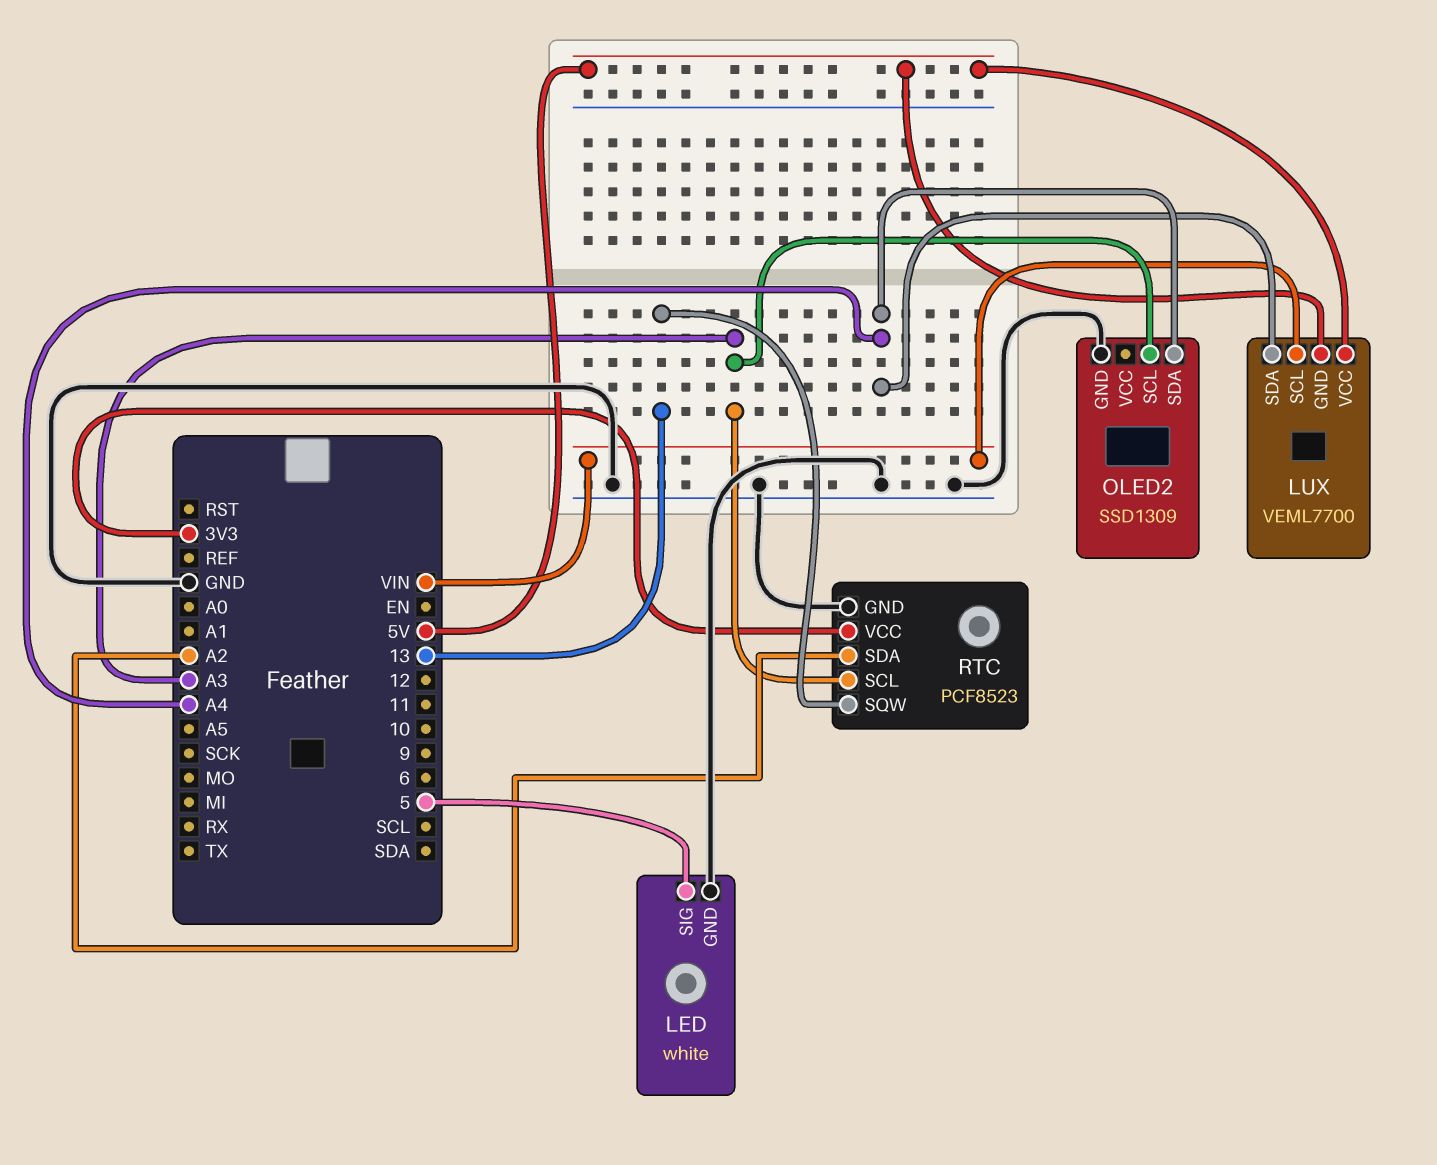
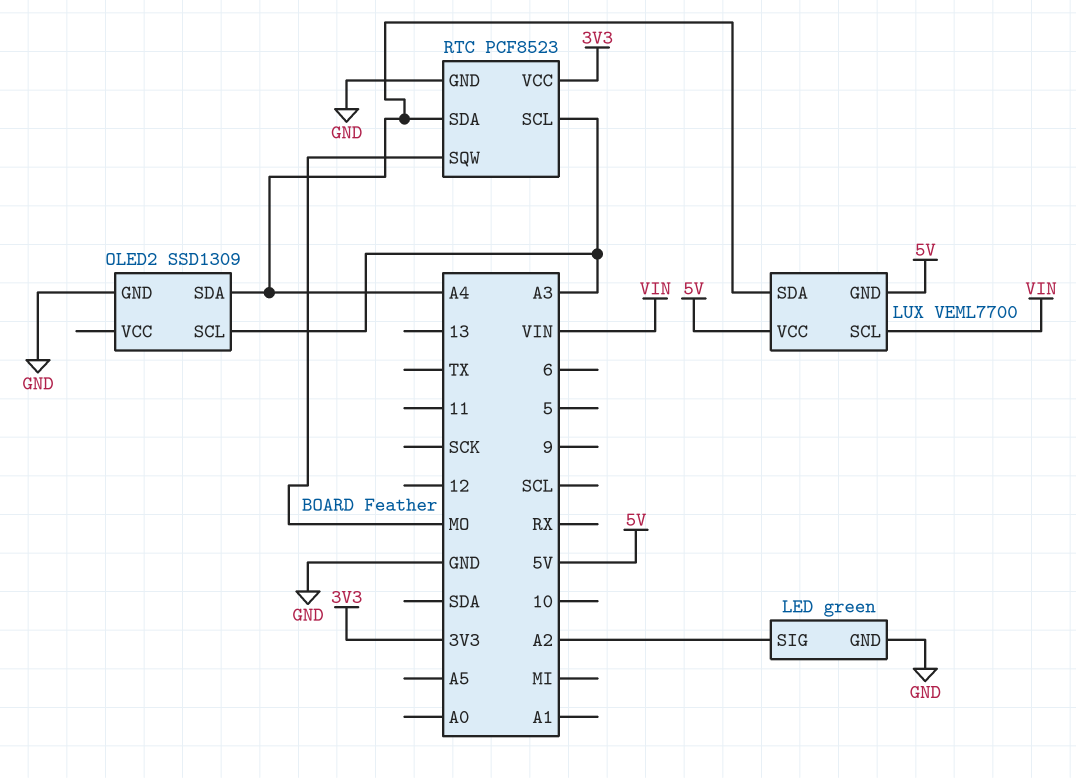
LED: white -> green
LED pin SIG: 5 -> A2
RTC pin SDA: A2 -> A4
RTC pin SQW: 13 -> MO

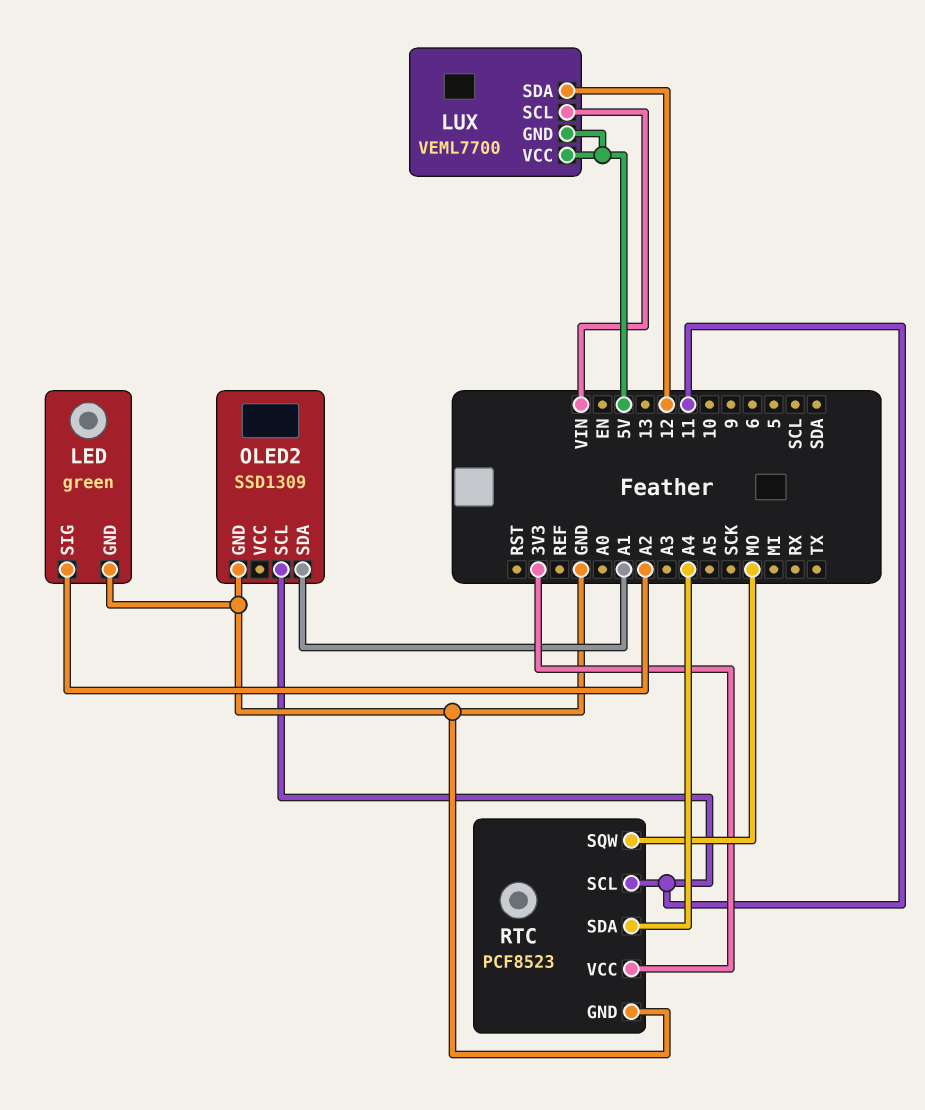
LUX pin SDA: A4 -> 12
OLED2 pin SCL: A3 -> 11
OLED2 pin SDA: A4 -> A1
RTC pin SCL: A3 -> 11

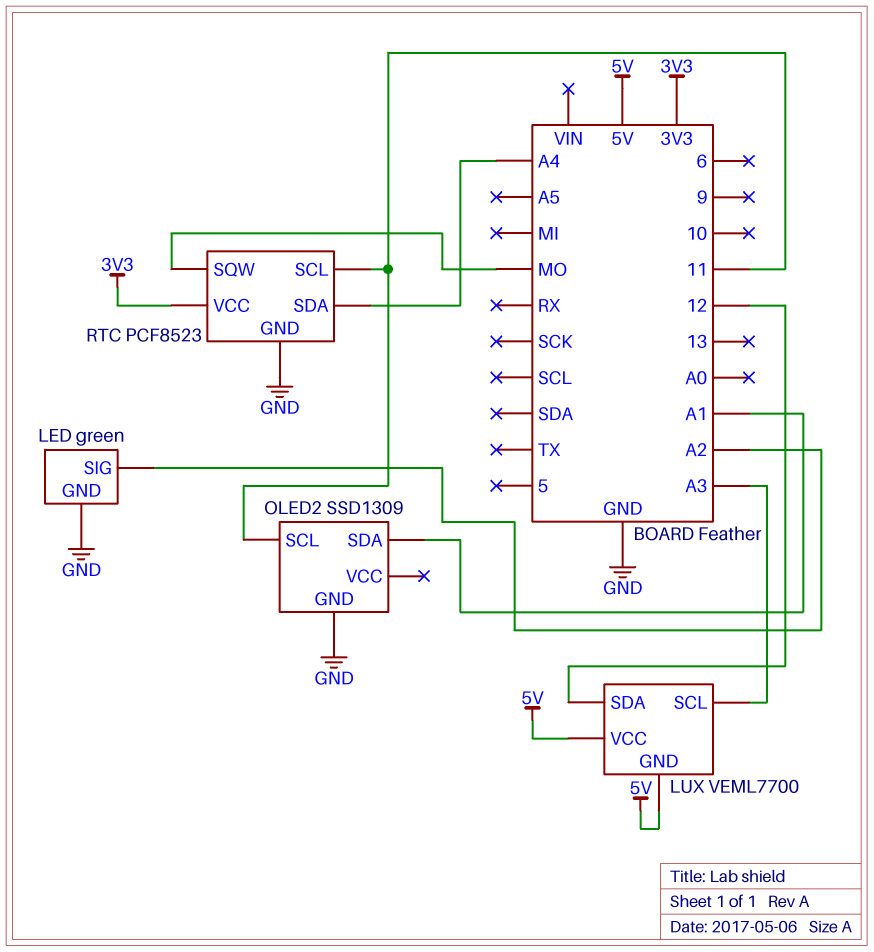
LUX pin SCL: VIN -> A3

